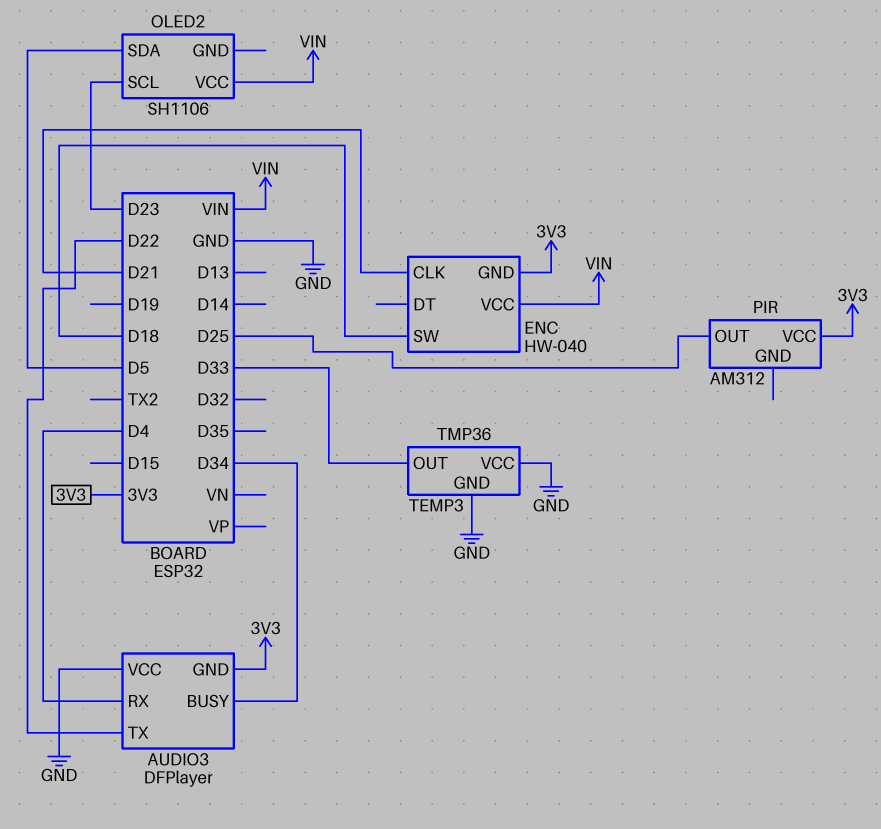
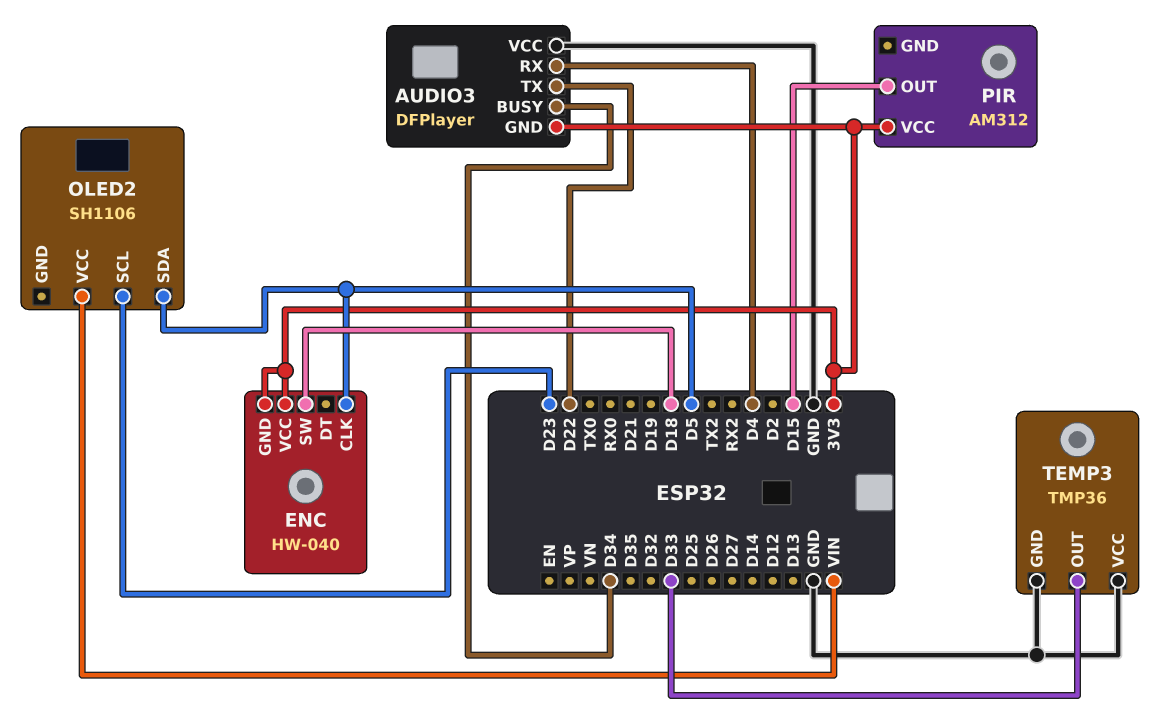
ENC pin CLK: D21 -> D5
ENC pin VCC: VIN -> 3V3
PIR pin OUT: D25 -> D15

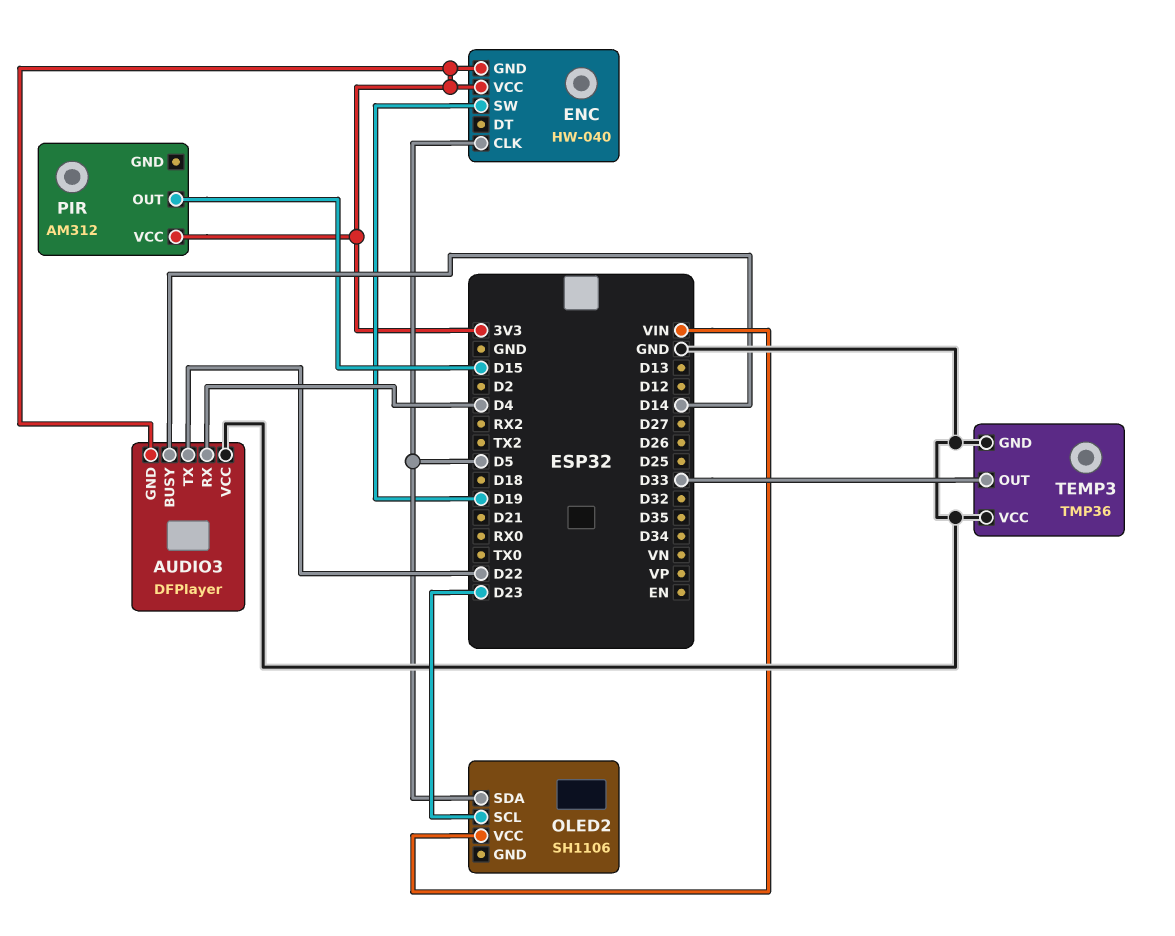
AUDIO3 pin BUSY: D34 -> D14
ENC pin SW: D18 -> D19

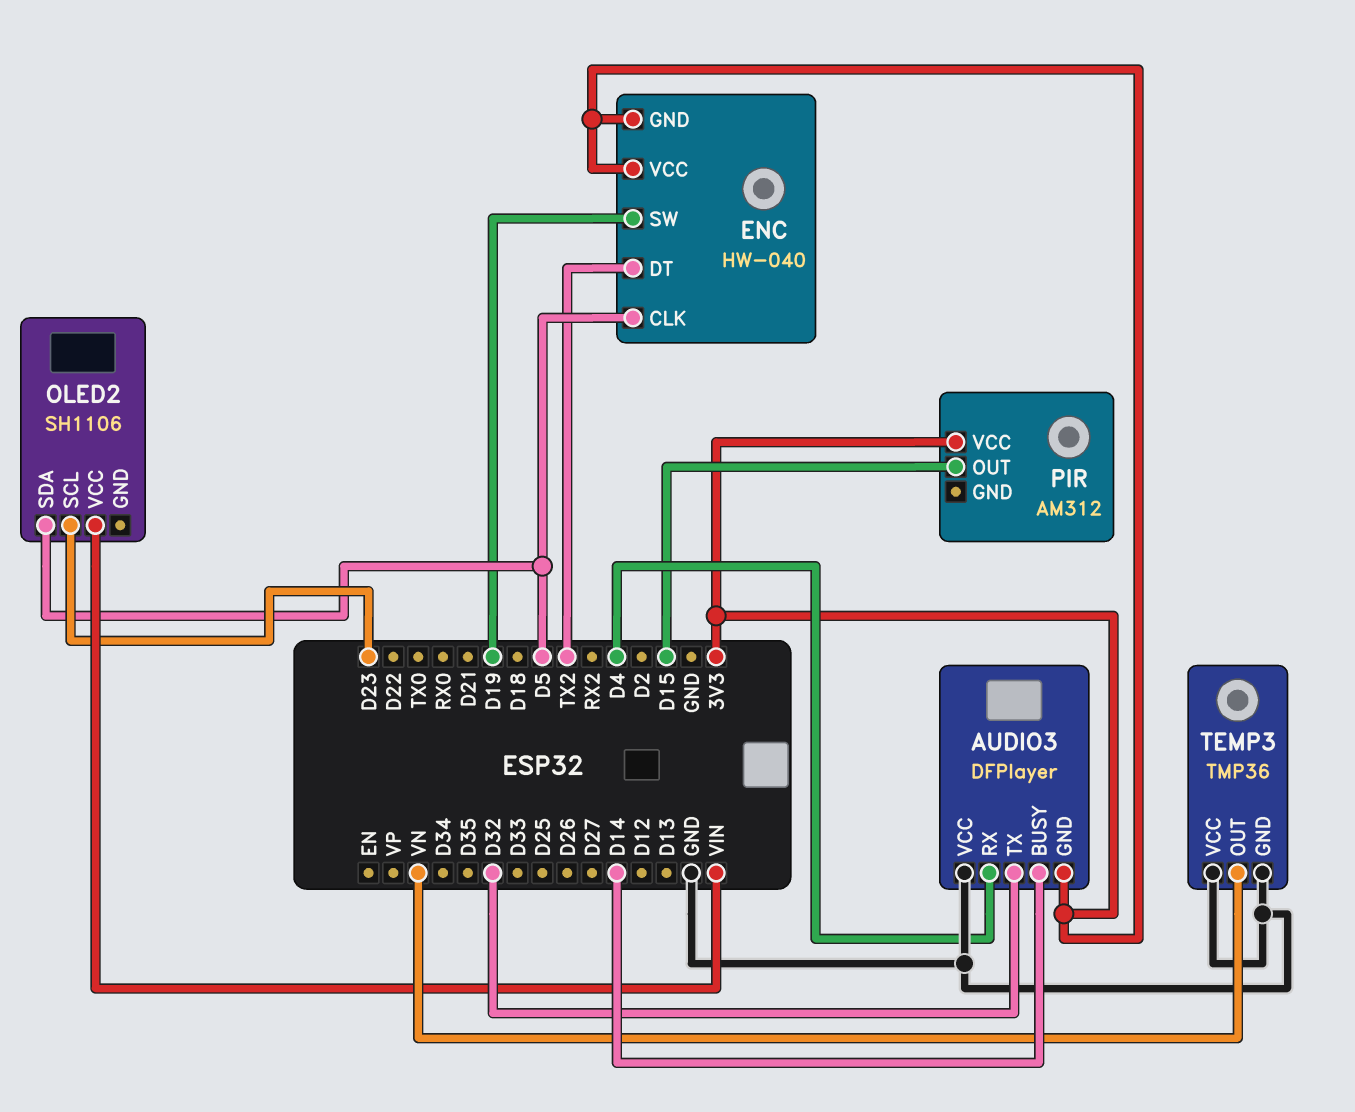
AUDIO3 pin TX: D22 -> D32
ENC pin DT: none -> TX2
TEMP3 pin OUT: D33 -> VN

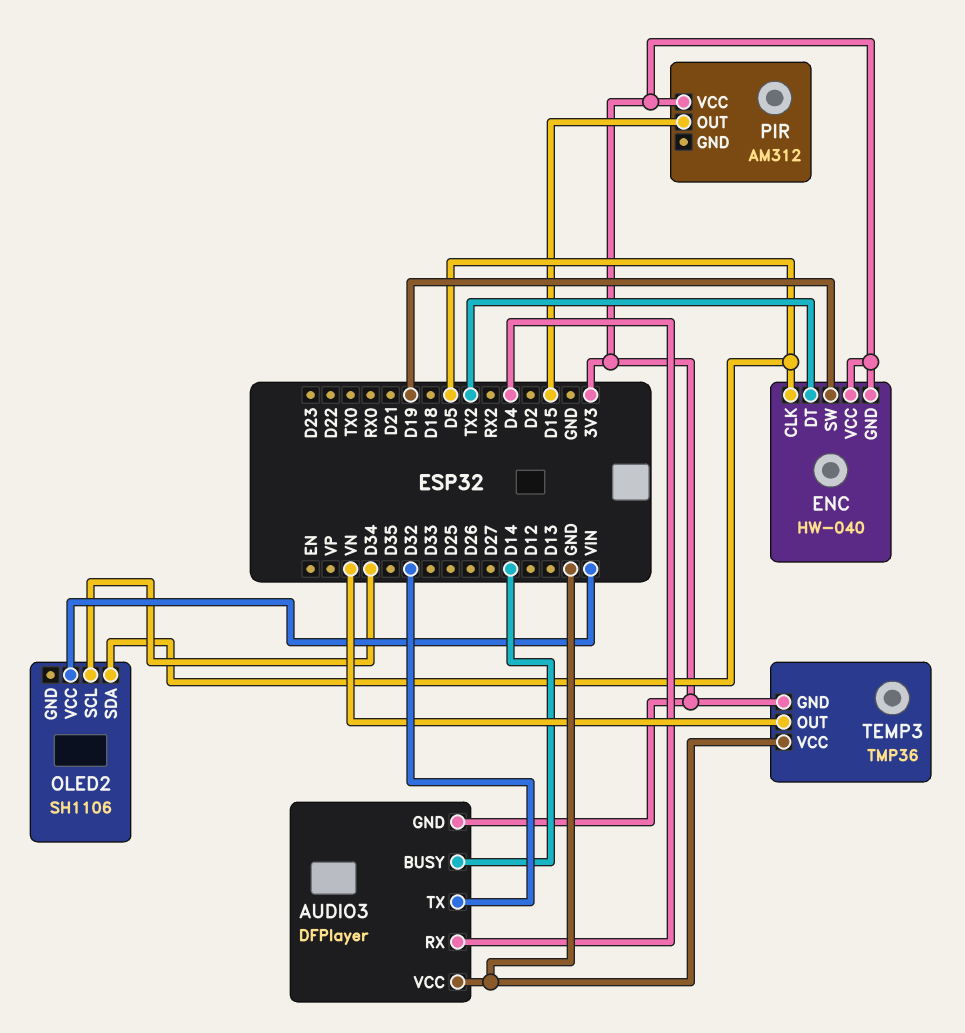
OLED2 pin SCL: D23 -> D34
TEMP3 pin GND: GND -> 3V3

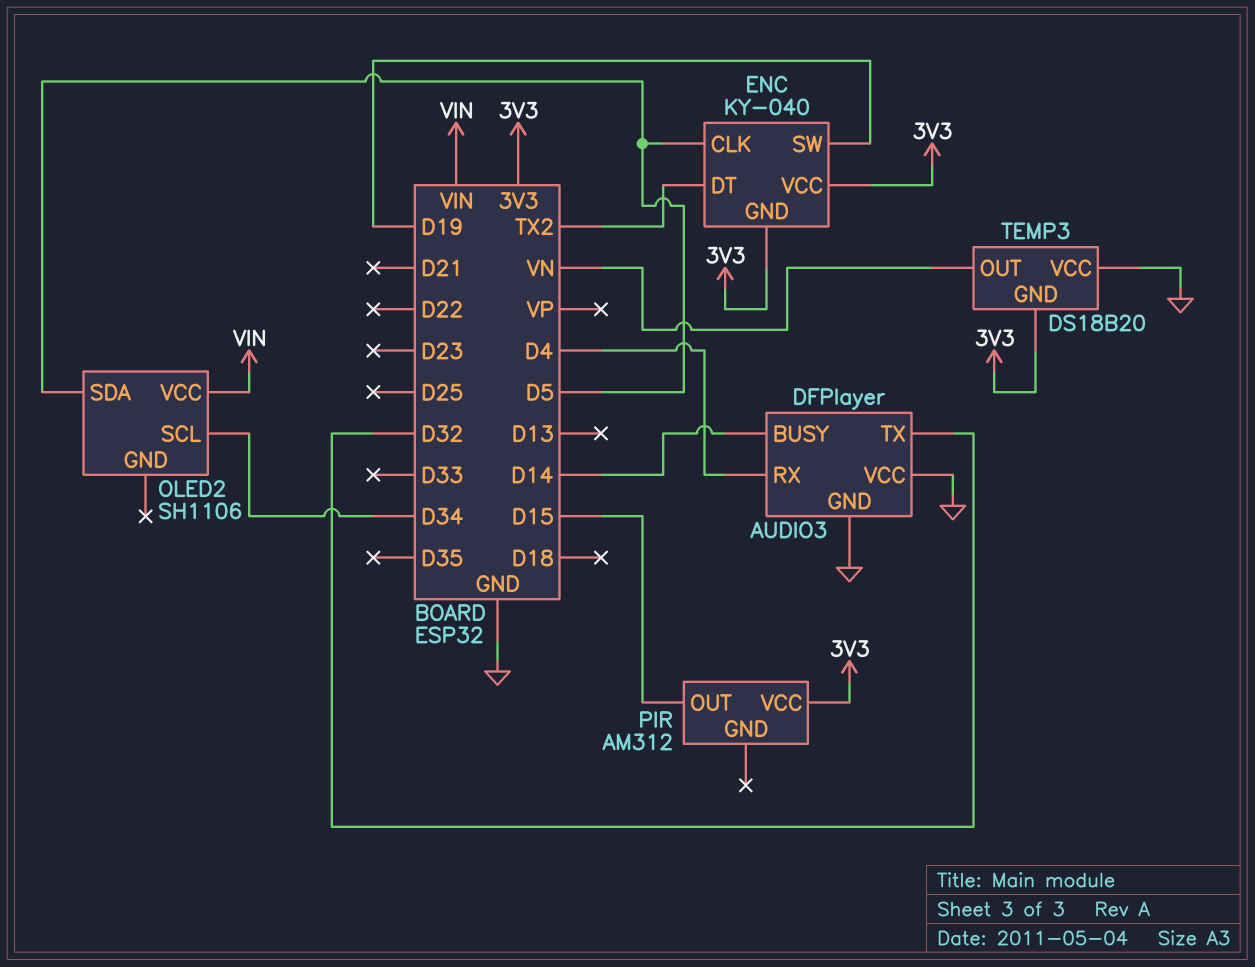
AUDIO3 pin GND: 3V3 -> GND
ENC: HW-040 -> KY-040
TEMP3: TMP36 -> DS18B20

